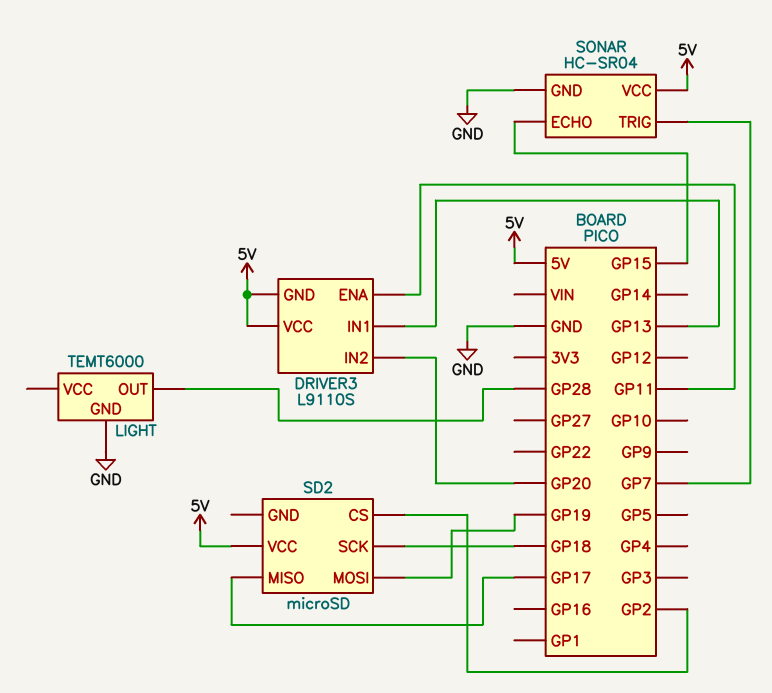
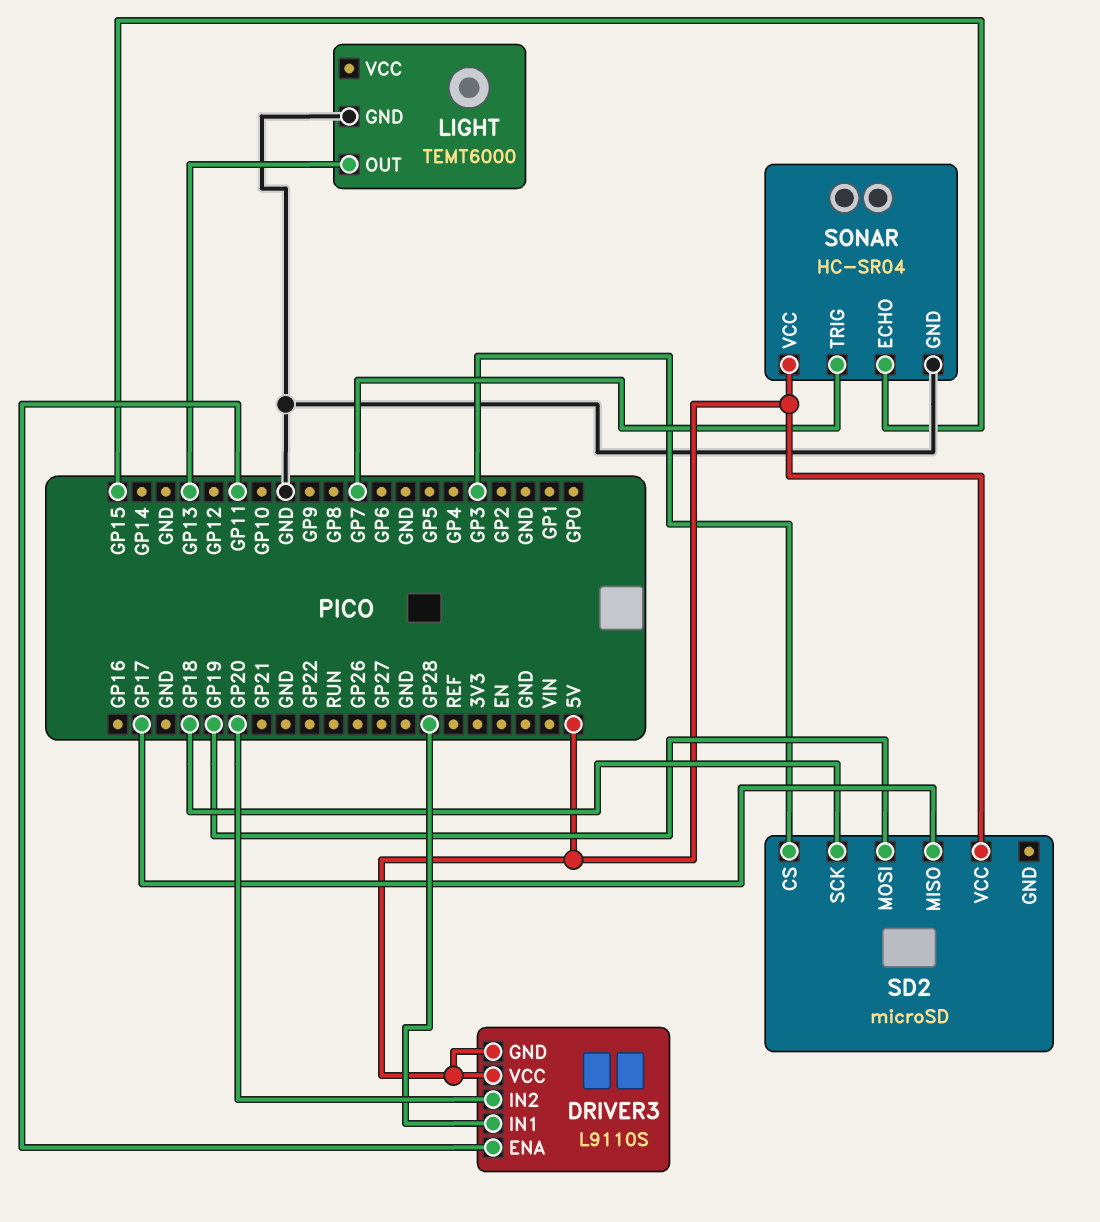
DRIVER3 pin IN1: GP13 -> GP28
LIGHT pin OUT: GP28 -> GP13
SD2 pin CS: GP2 -> GP3

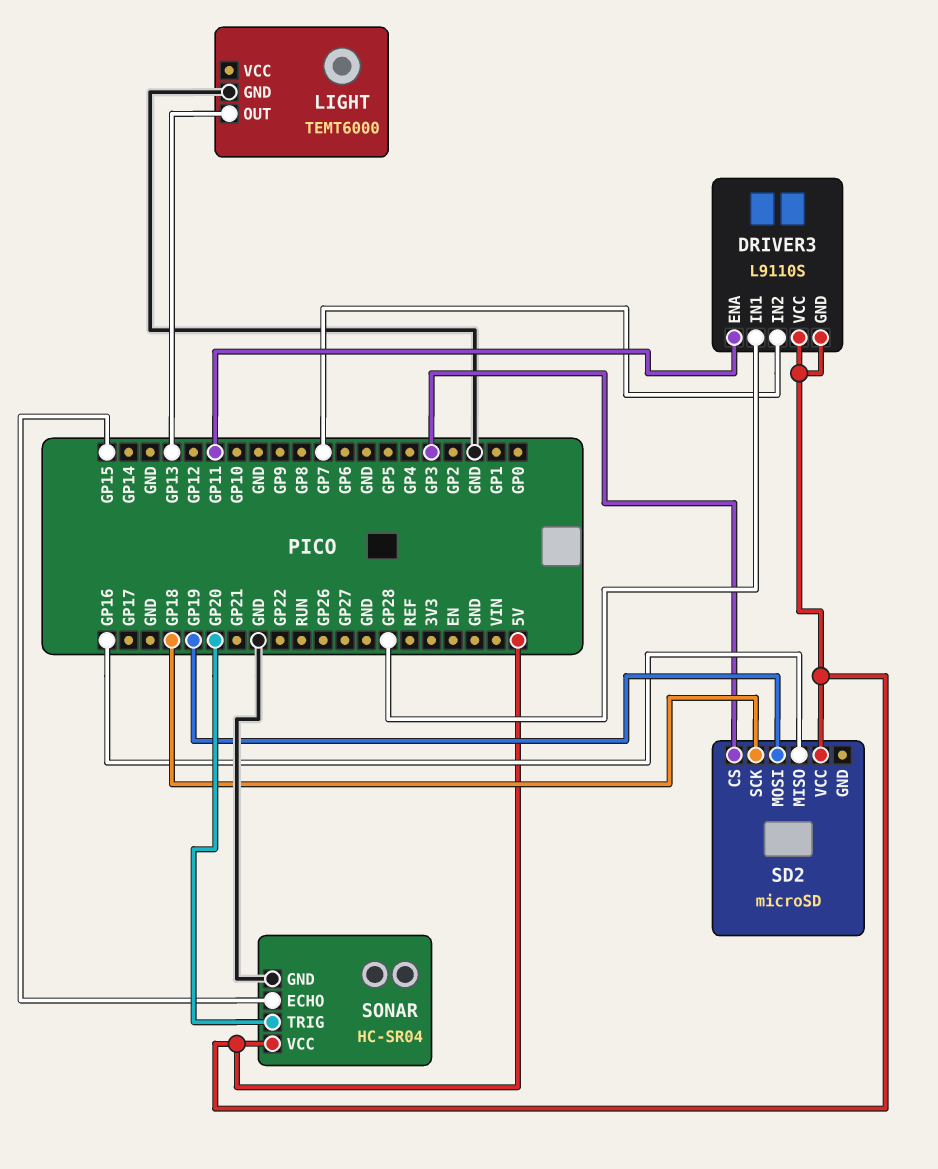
DRIVER3 pin IN2: GP20 -> GP7
SD2 pin MISO: GP17 -> GP16
SONAR pin TRIG: GP7 -> GP20

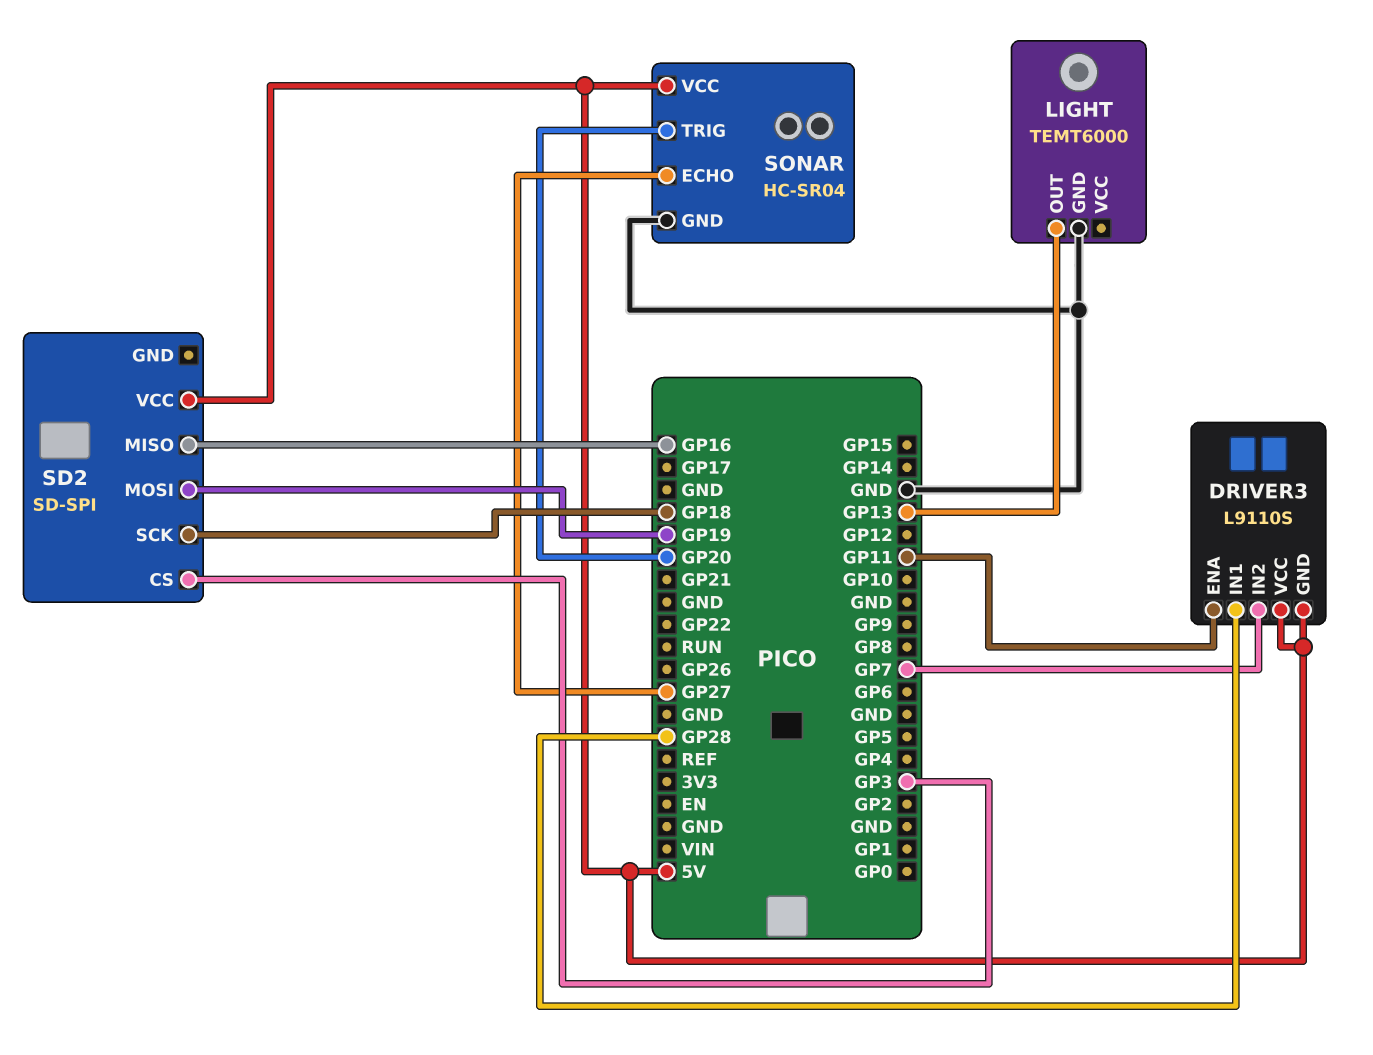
SD2: microSD -> SD-SPI
SONAR pin ECHO: GP15 -> GP27

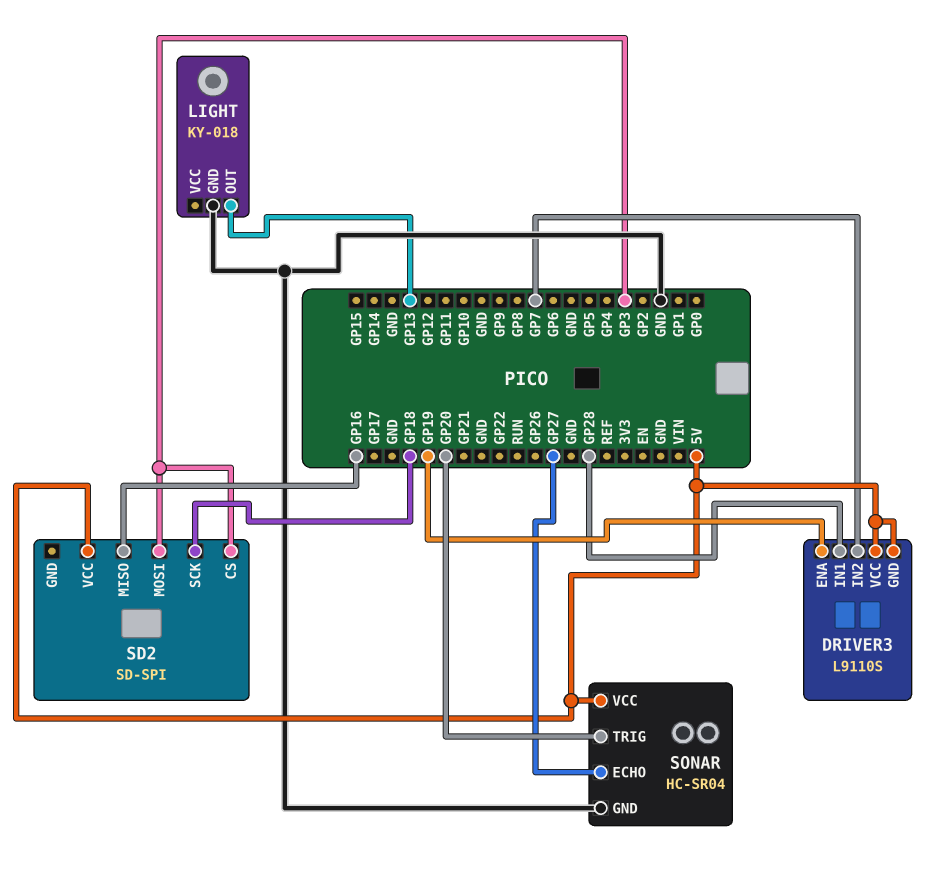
DRIVER3 pin ENA: GP11 -> GP19
LIGHT: TEMT6000 -> KY-018
SD2 pin MOSI: GP19 -> GP3

